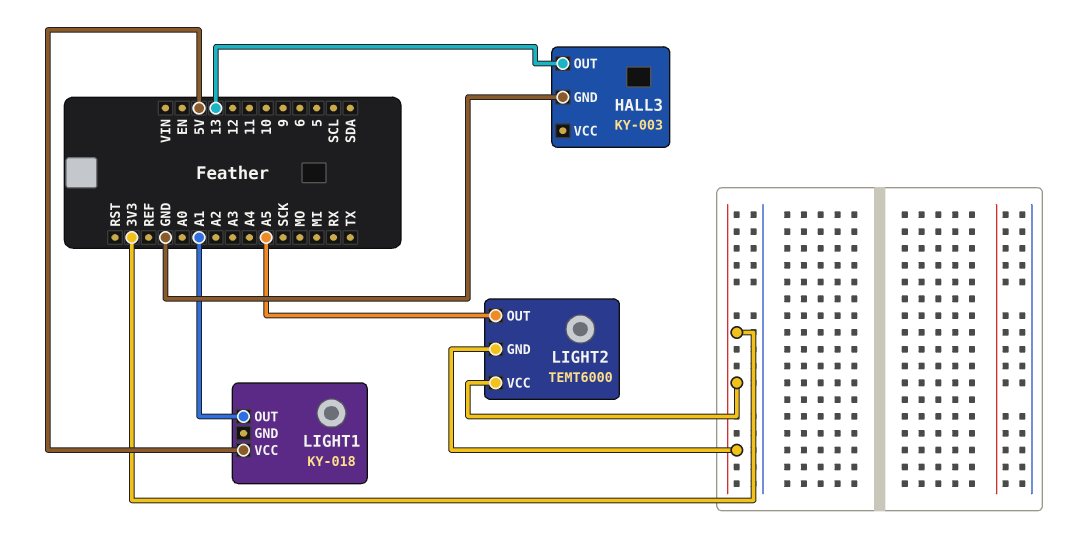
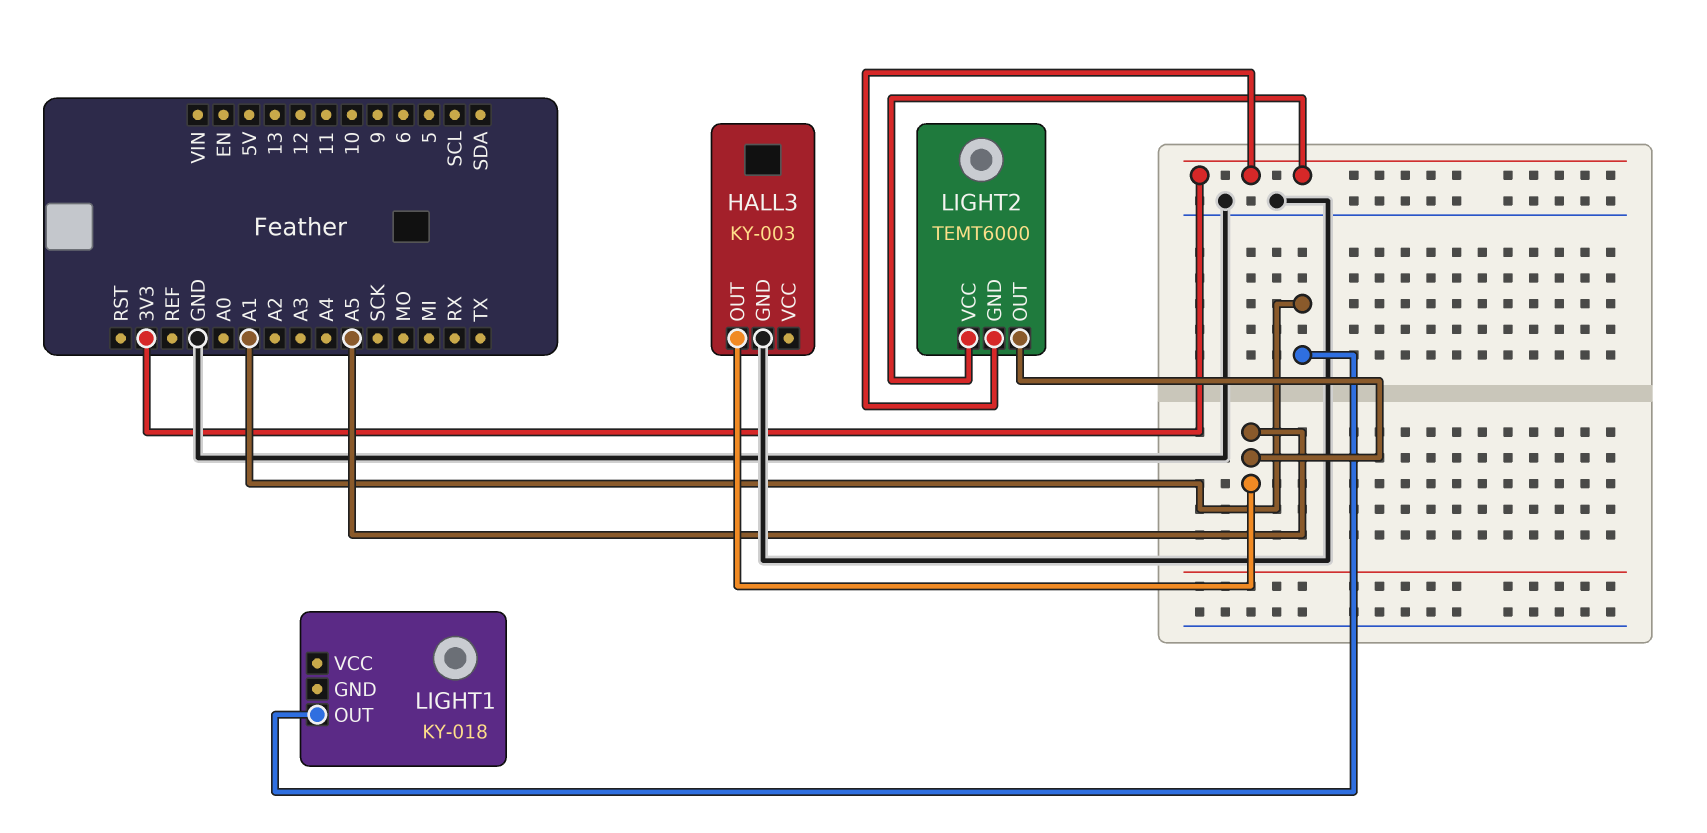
HALL3 pin OUT: 13 -> A5
LIGHT1 pin VCC: 5V -> none

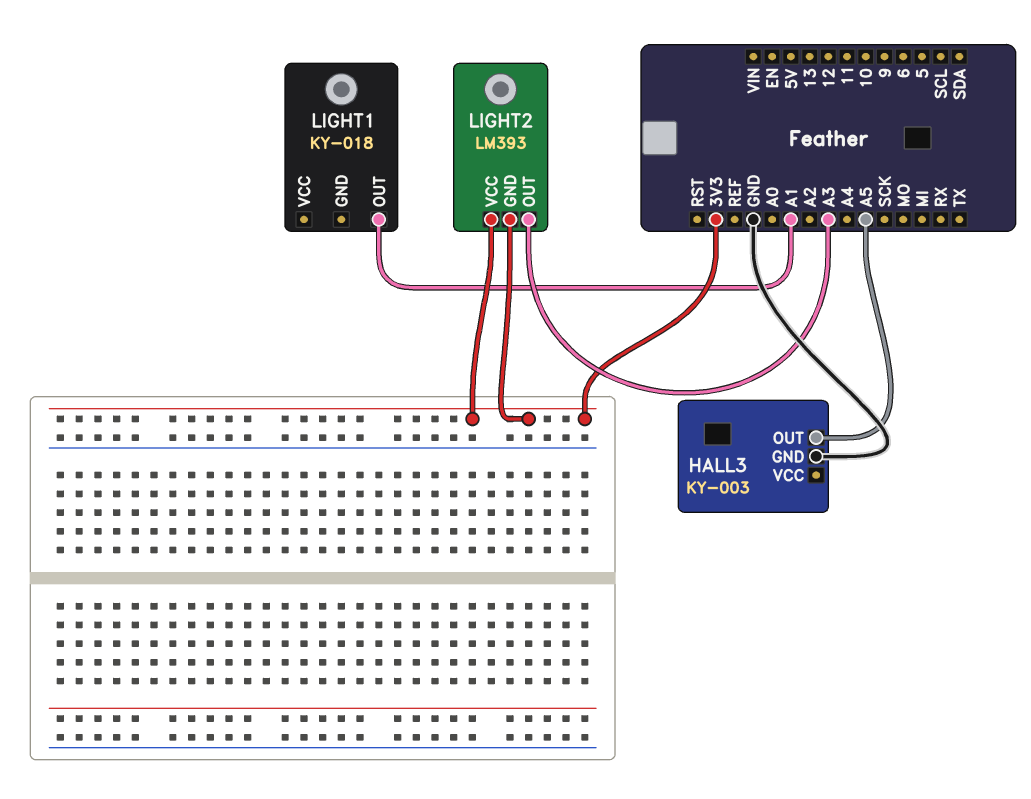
LIGHT2: TEMT6000 -> LM393
LIGHT2 pin OUT: A5 -> A3

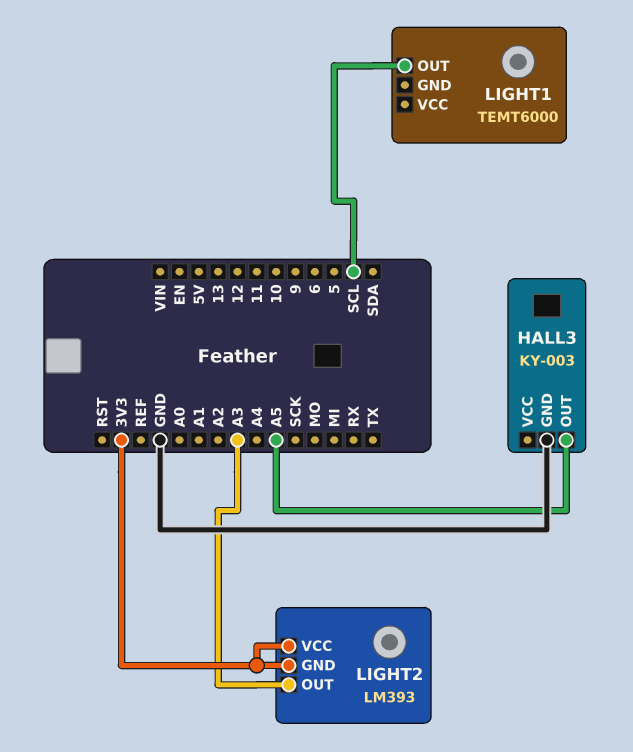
LIGHT1: KY-018 -> TEMT6000
LIGHT1 pin OUT: A1 -> SCL

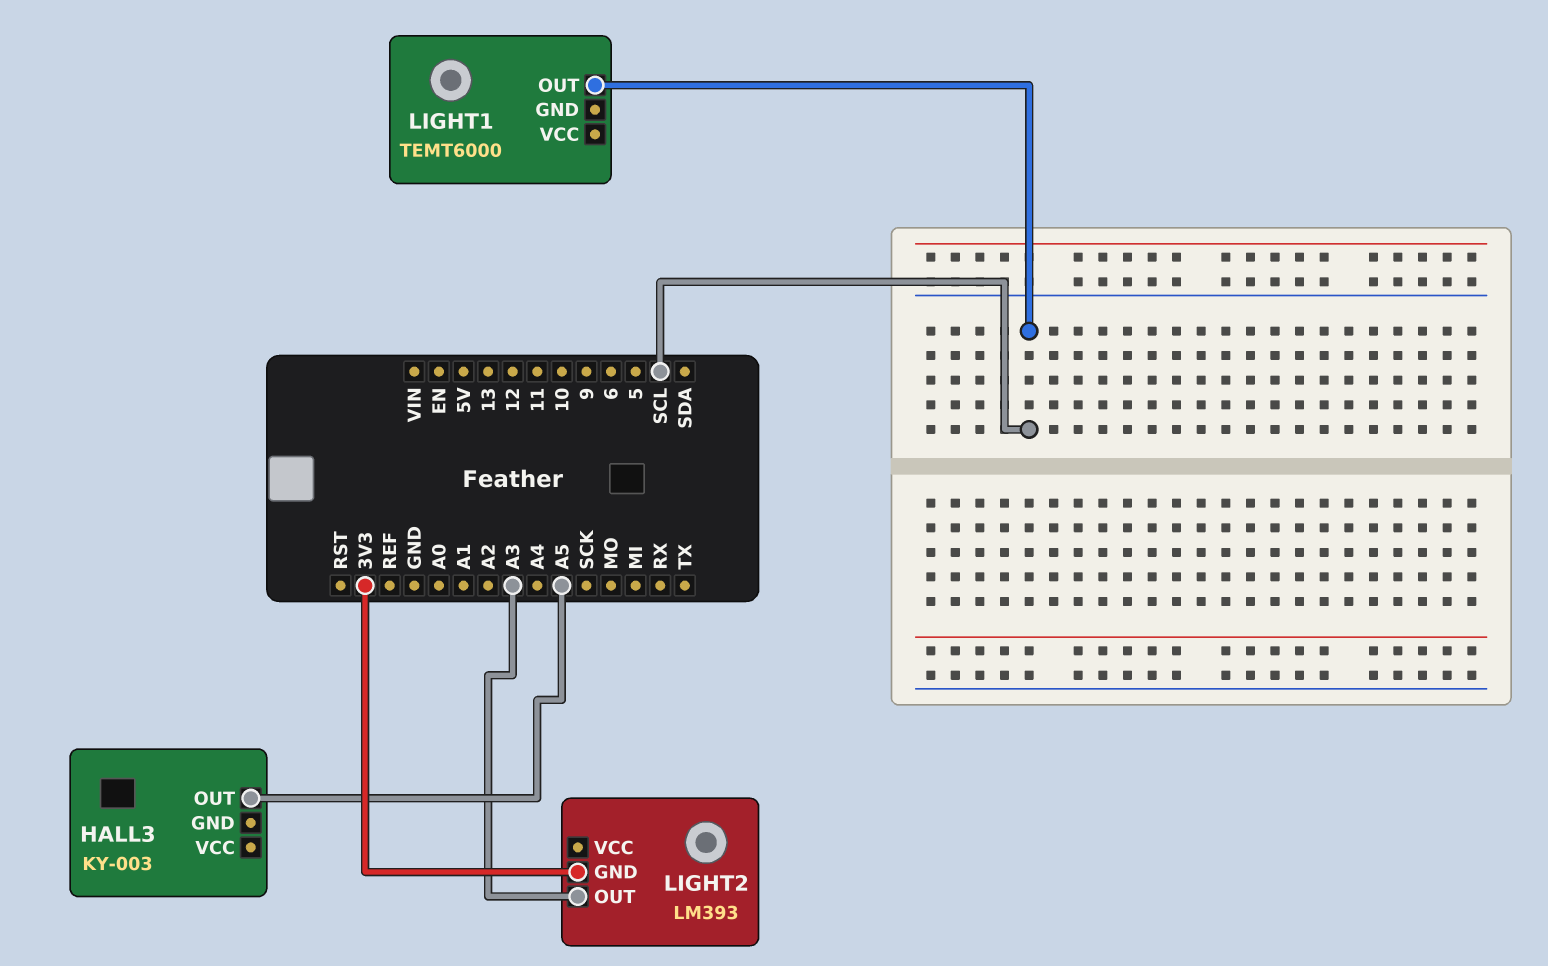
HALL3 pin GND: GND -> none
LIGHT2 pin VCC: 3V3 -> none

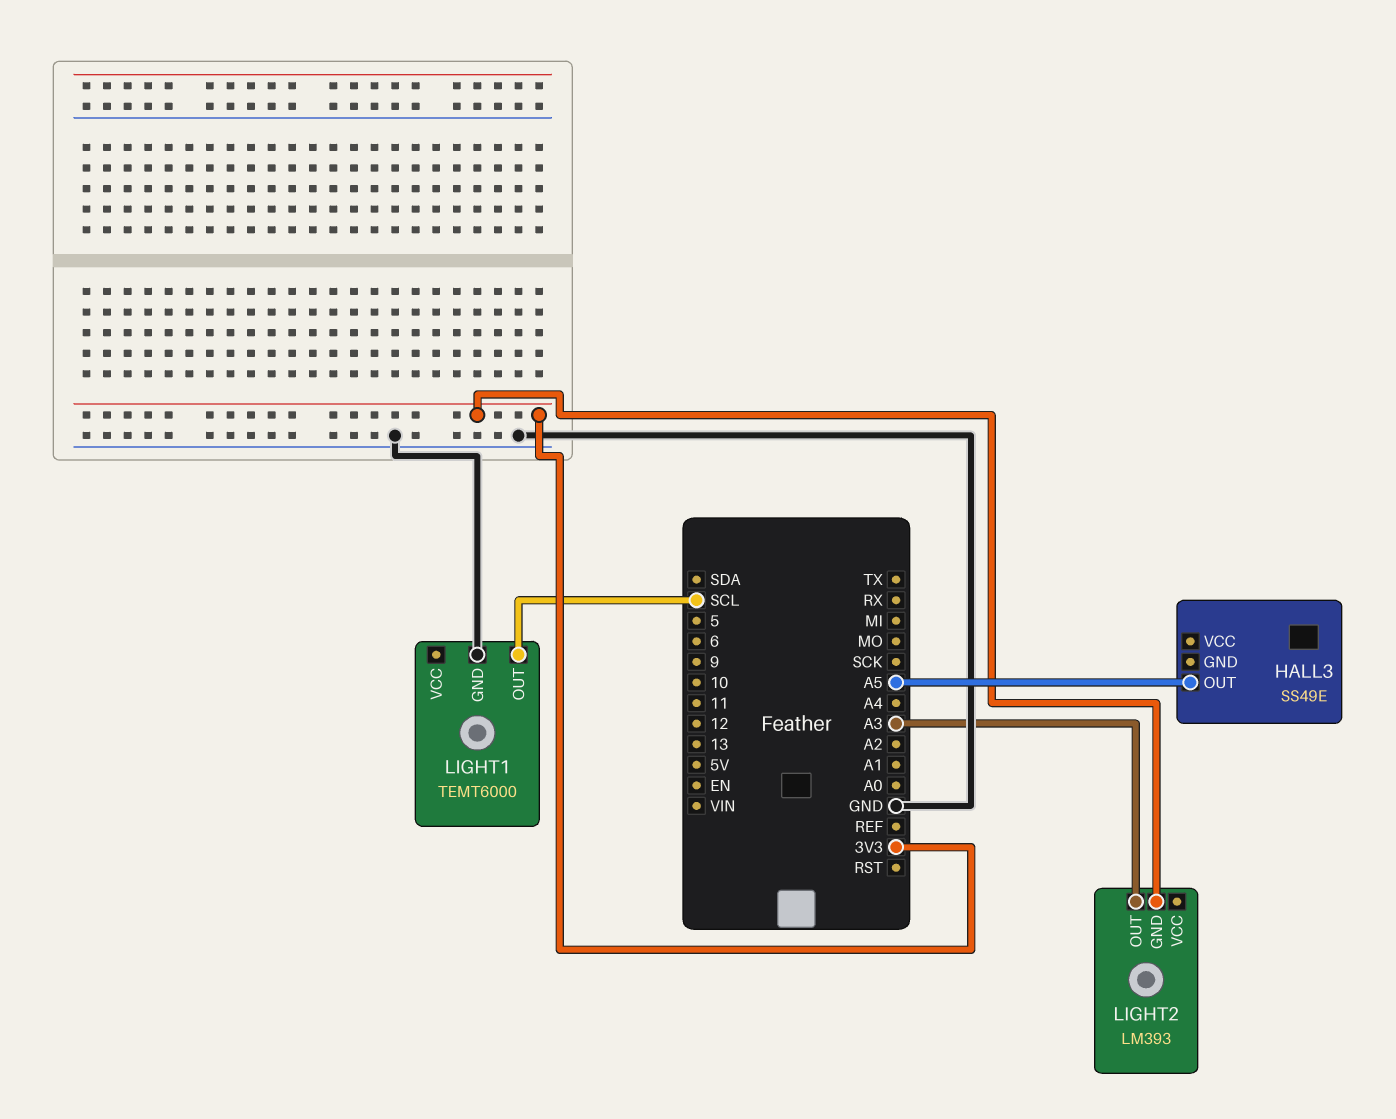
HALL3: KY-003 -> SS49E
LIGHT1 pin GND: none -> GND

